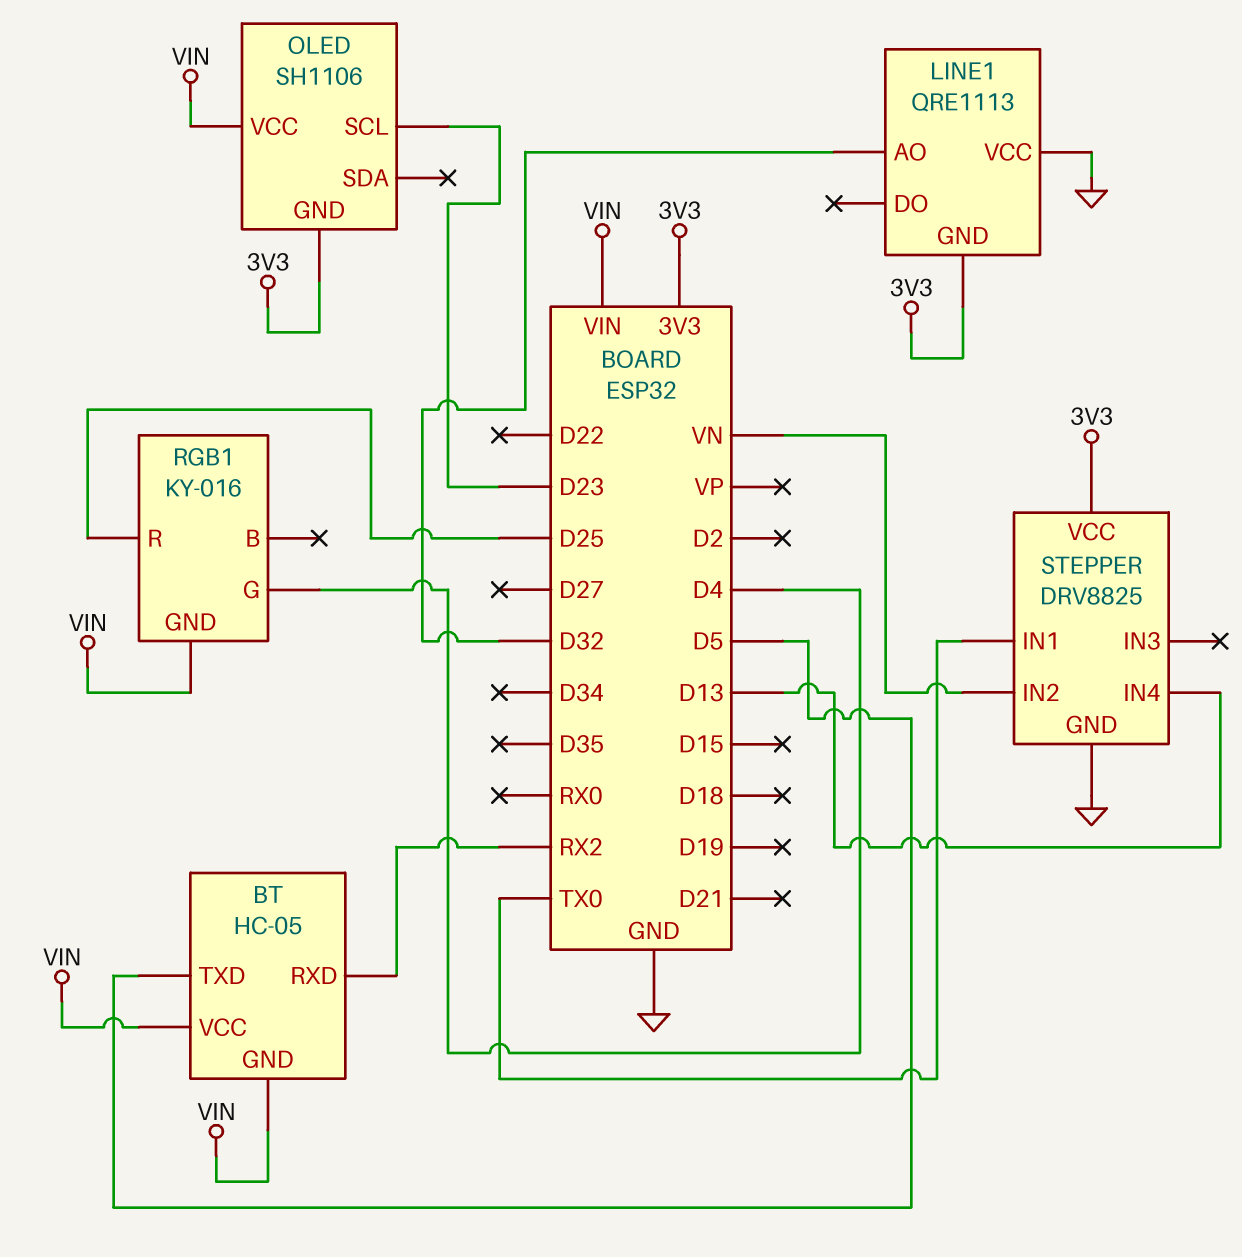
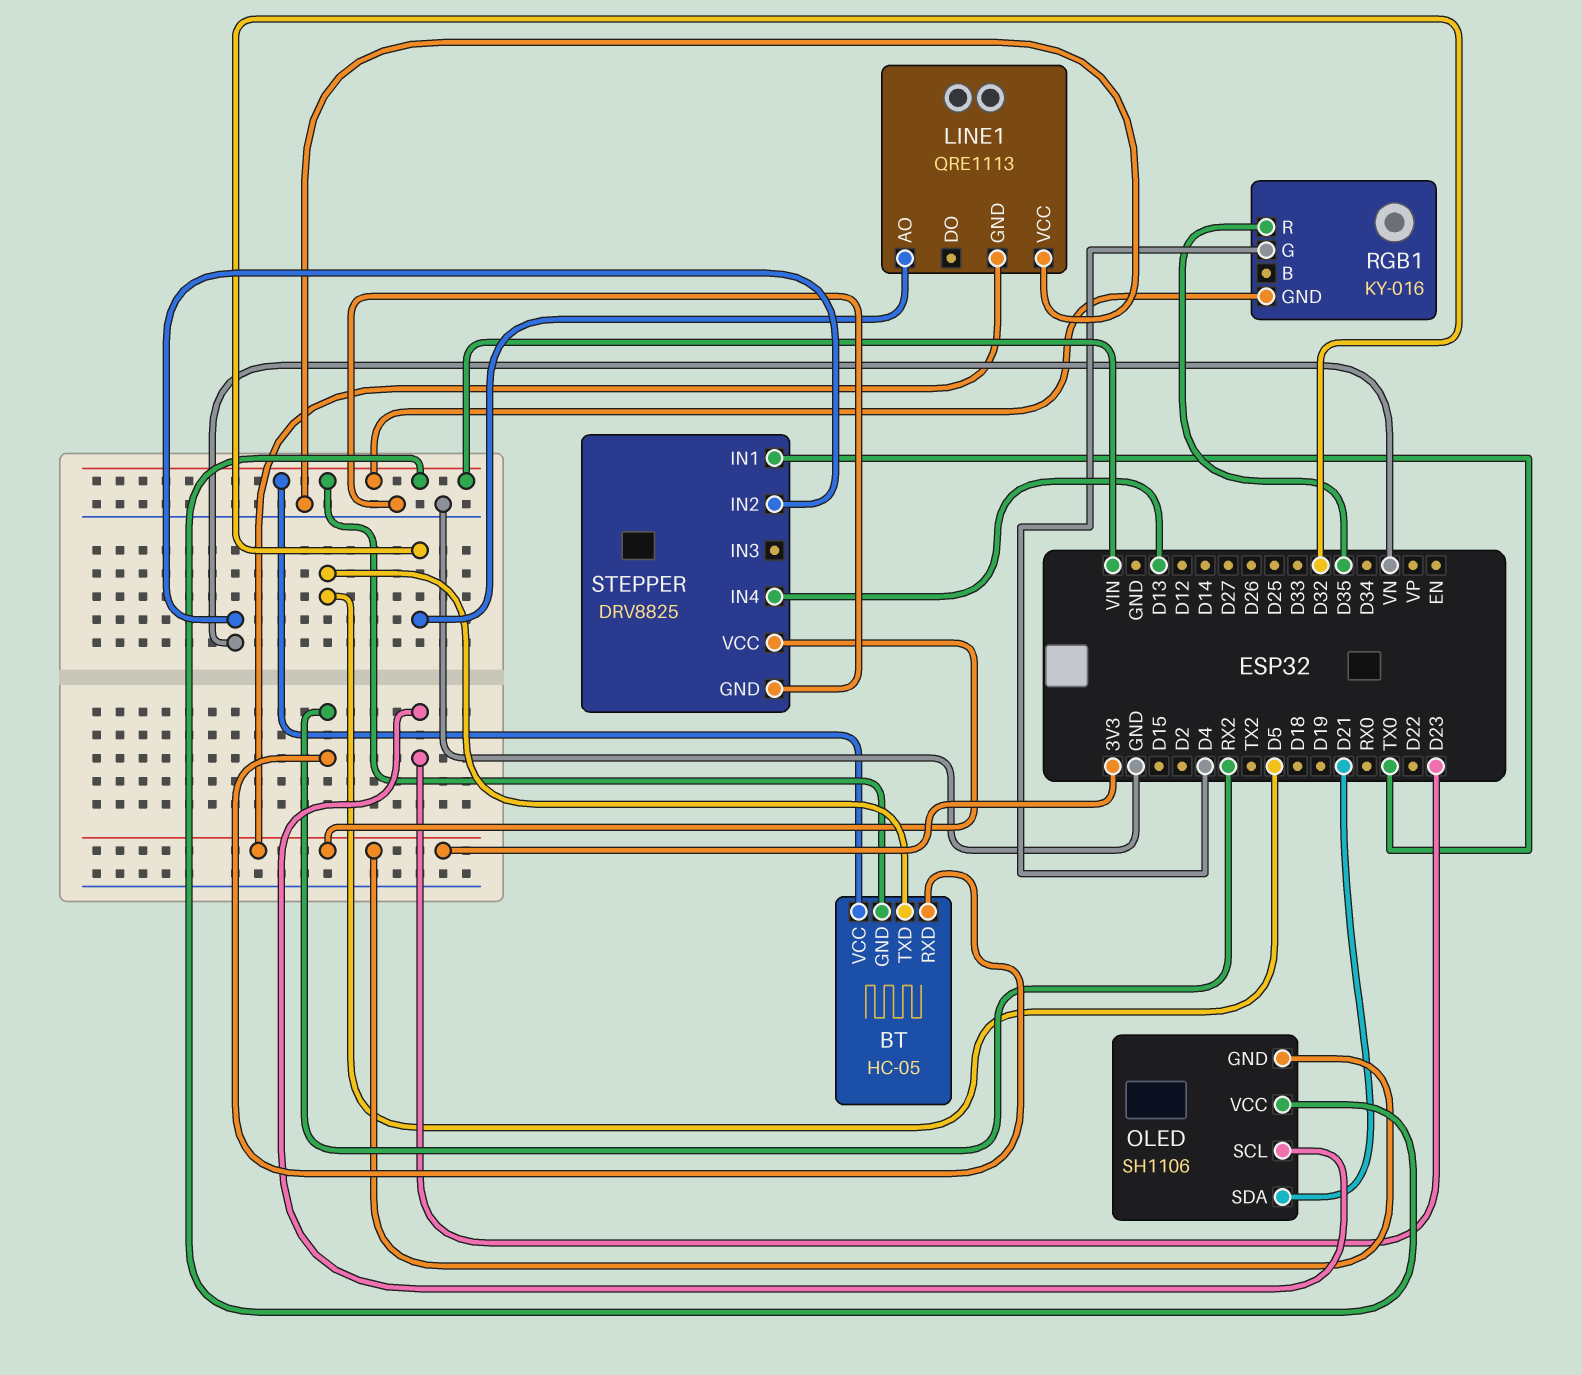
OLED pin SDA: none -> D21
RGB1 pin R: D25 -> D35

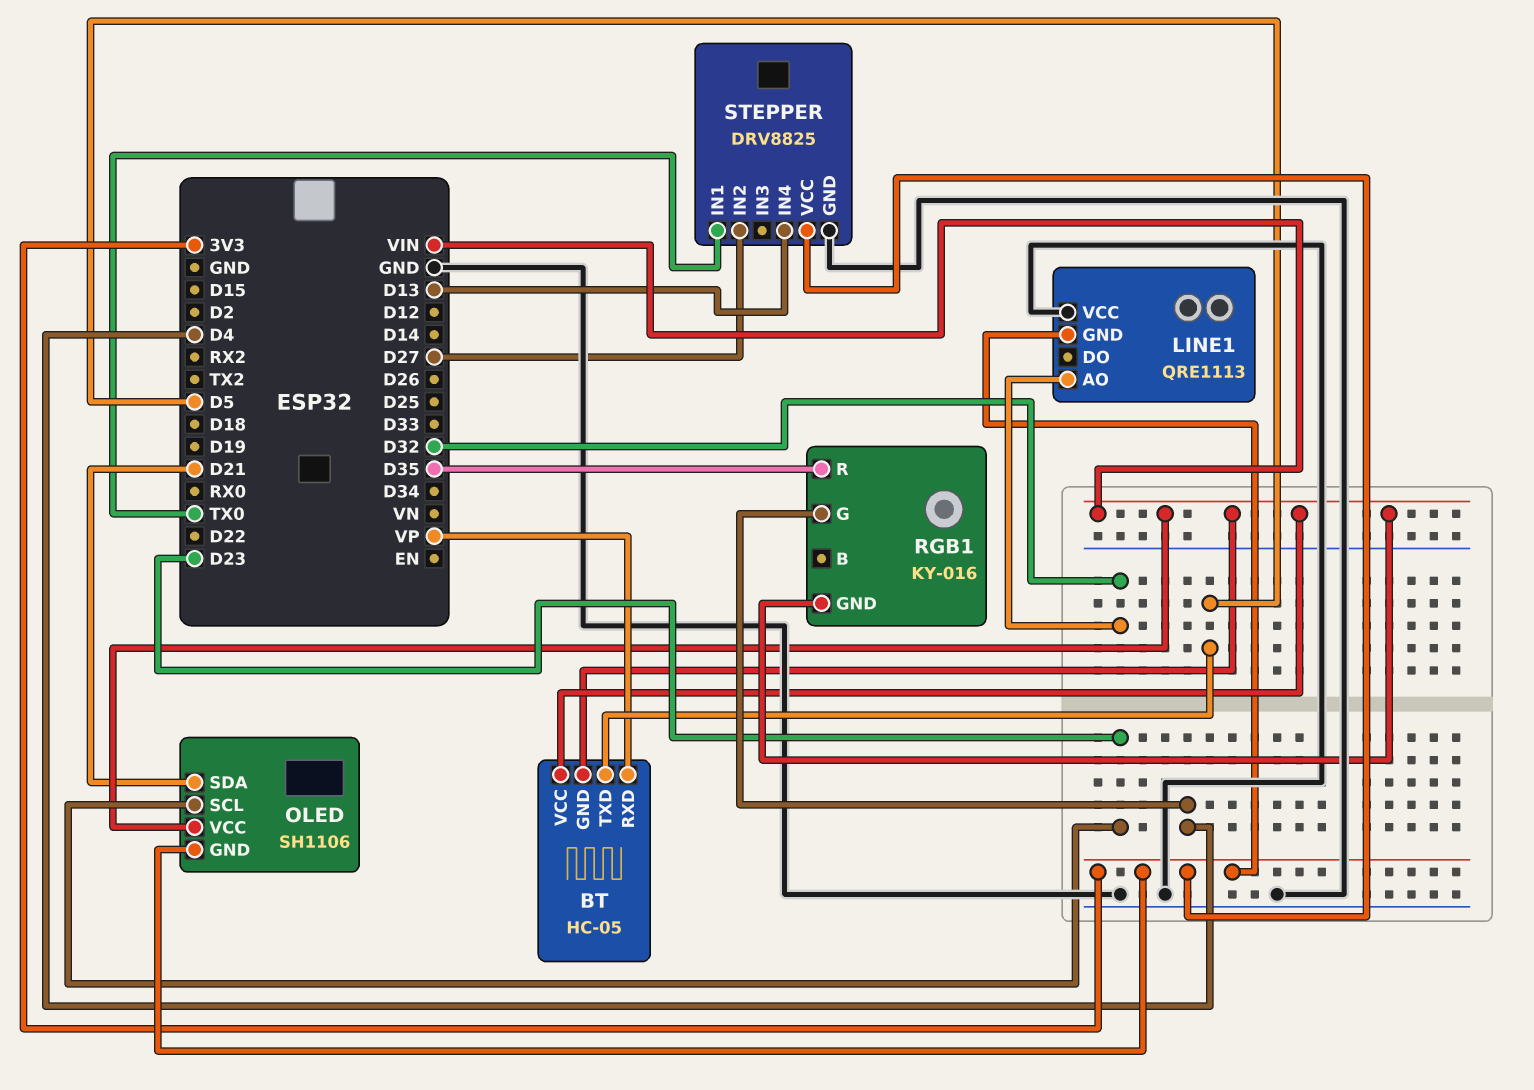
BT pin RXD: RX2 -> VP
STEPPER pin IN2: VN -> D27

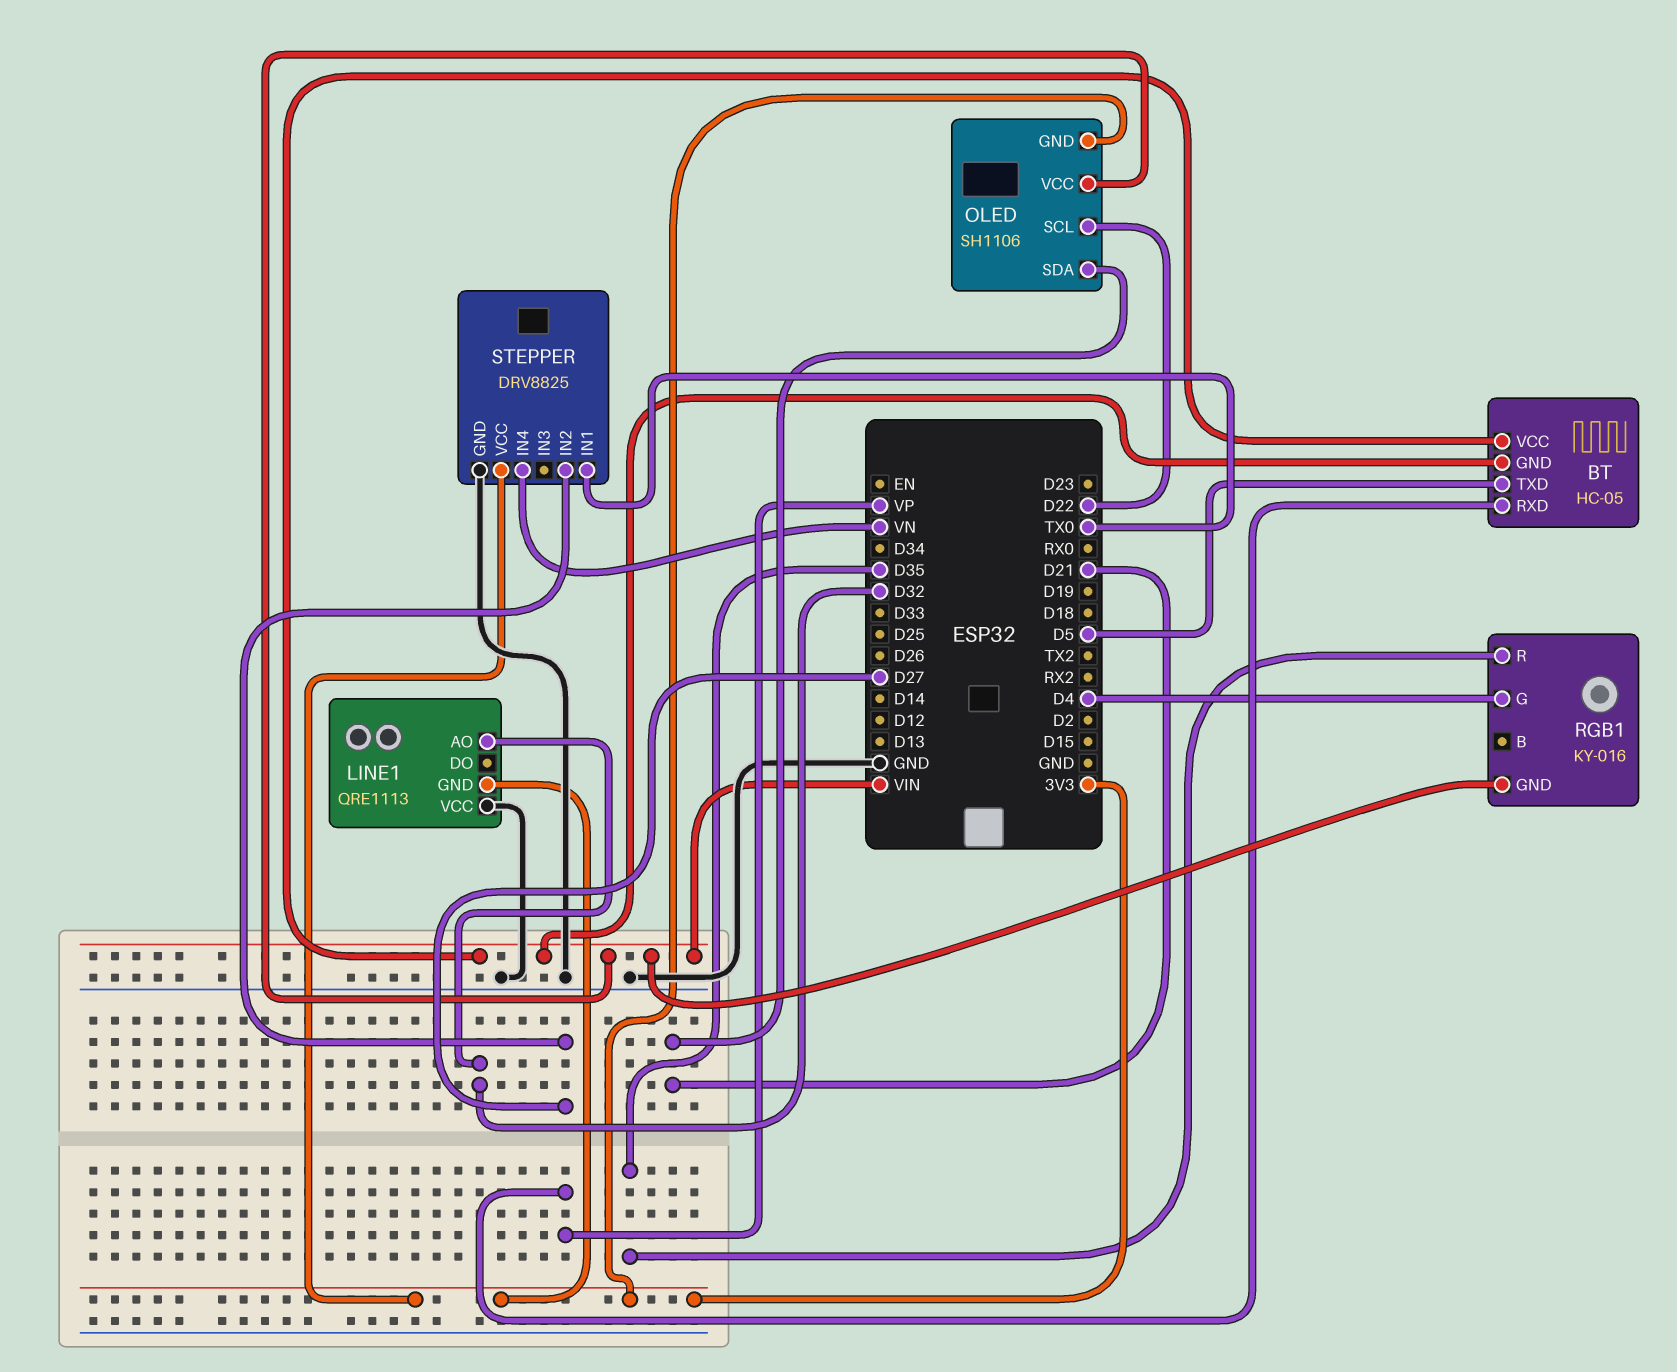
OLED pin SCL: D23 -> D22
STEPPER pin IN4: D13 -> VN

